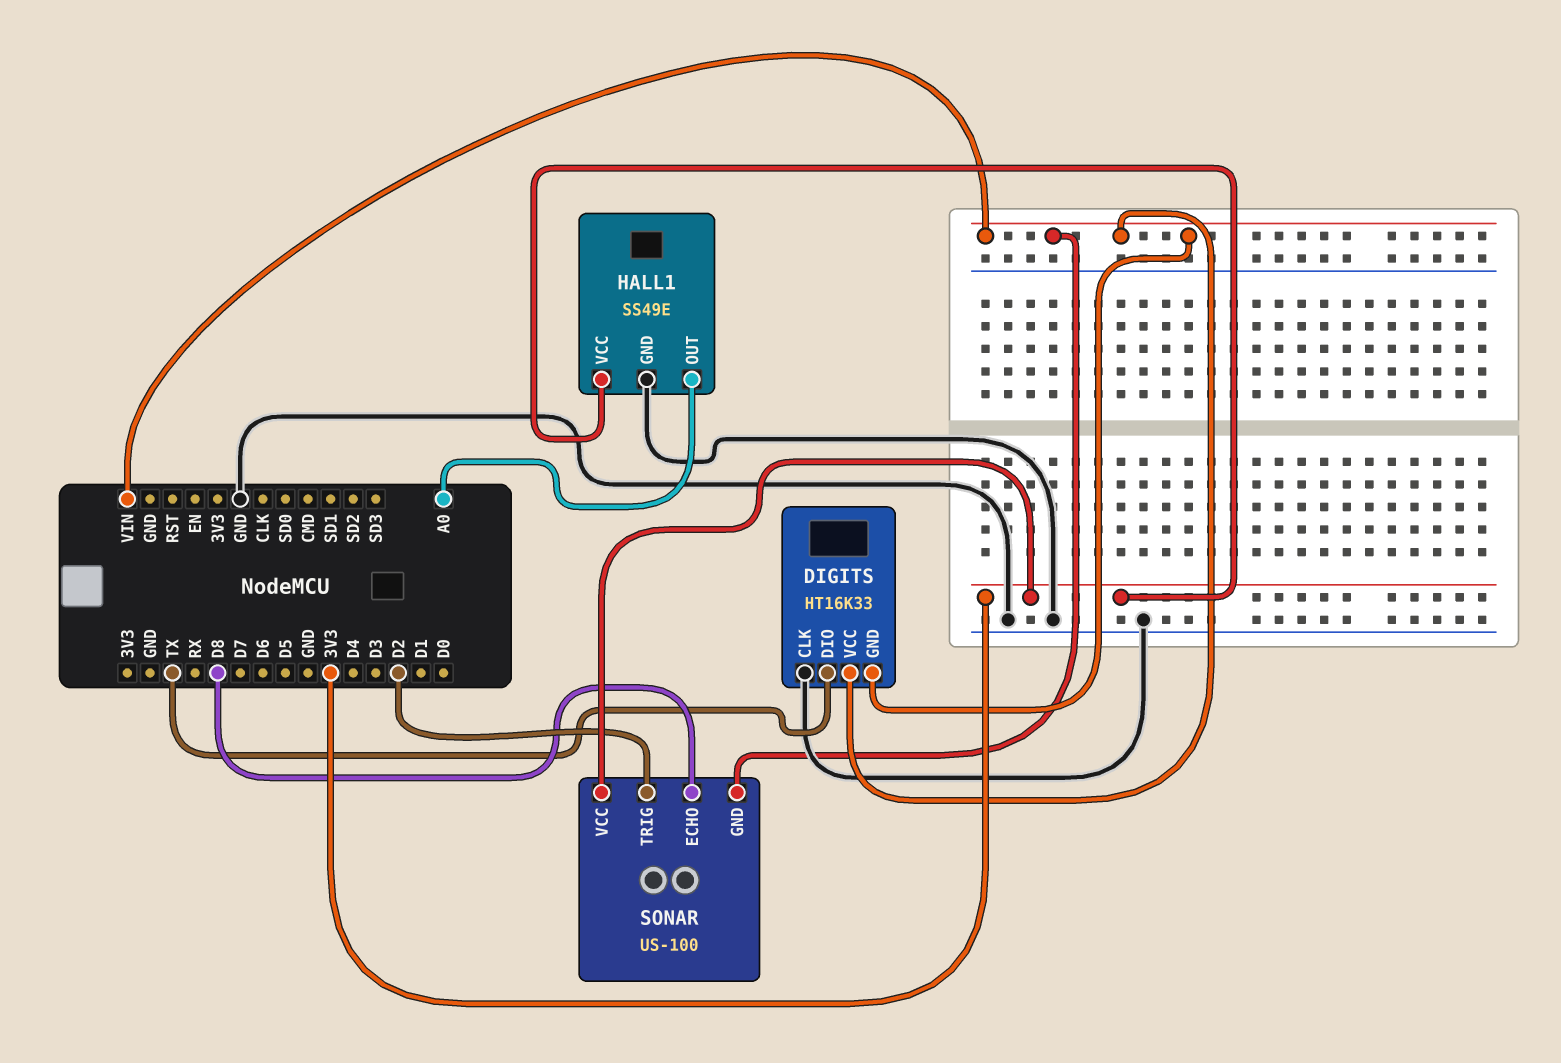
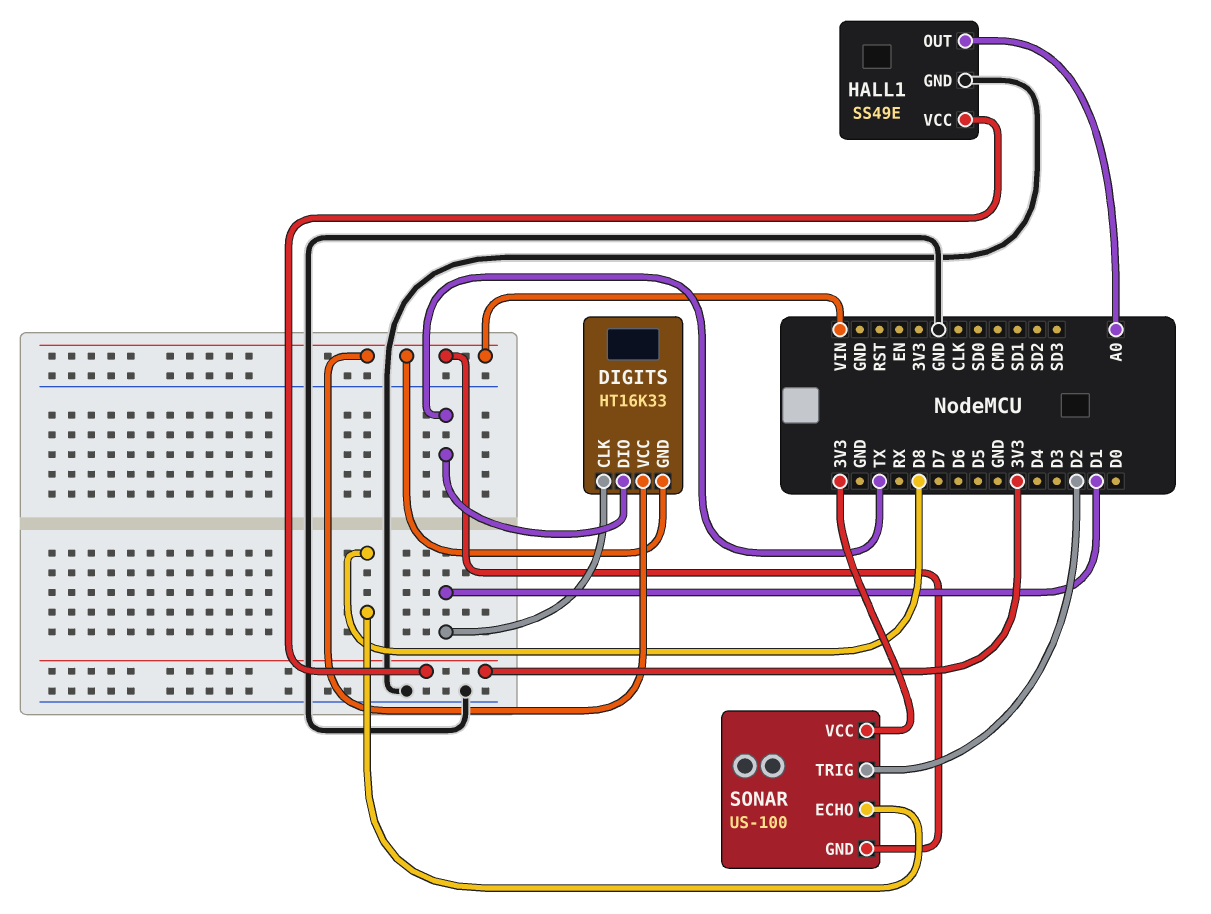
DIGITS pin CLK: GND -> D1

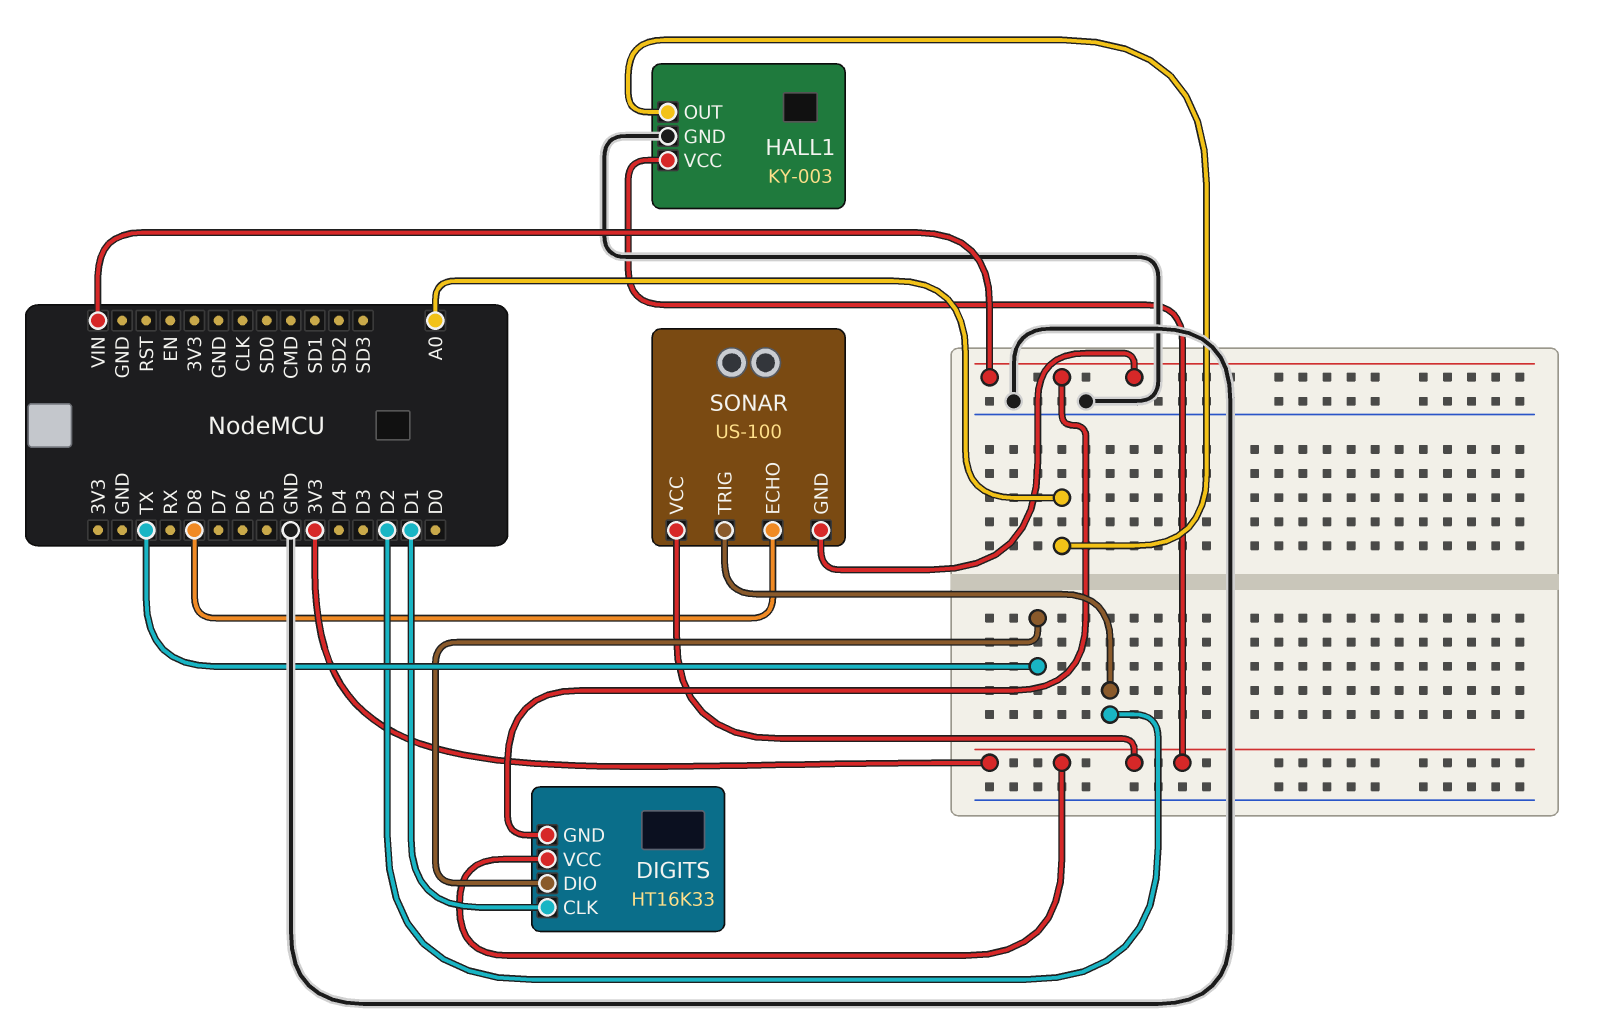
DIGITS pin VCC: VIN -> 3V3
HALL1: SS49E -> KY-003

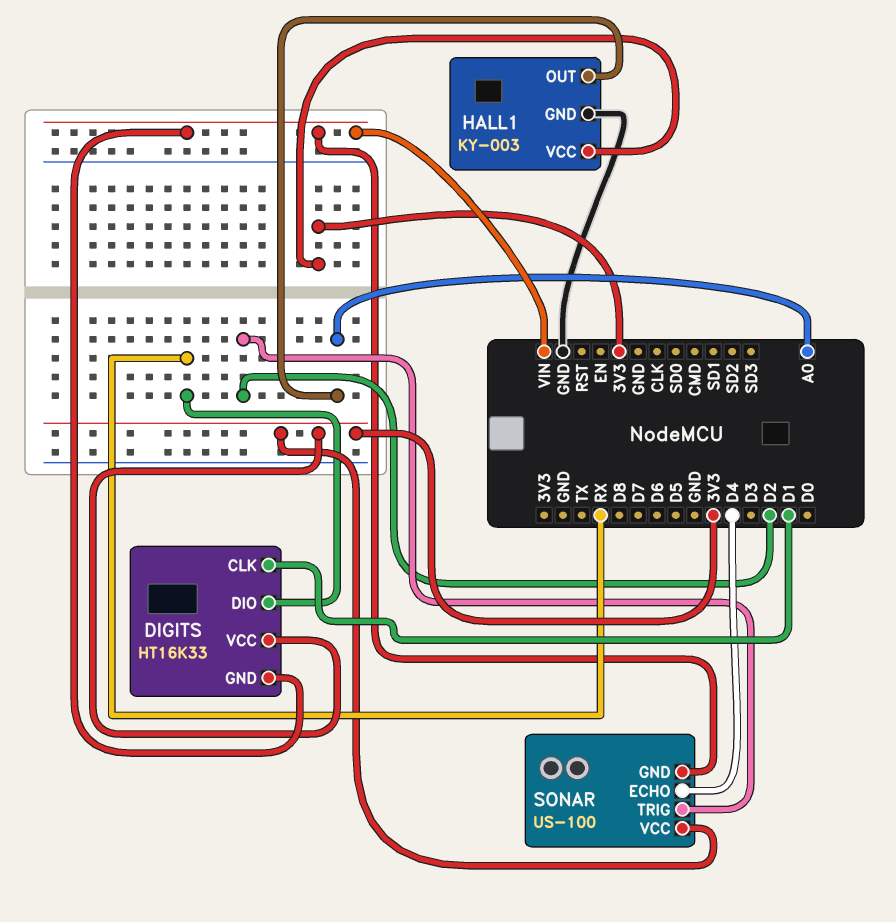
DIGITS pin DIO: TX -> RX
SONAR pin ECHO: D8 -> D4

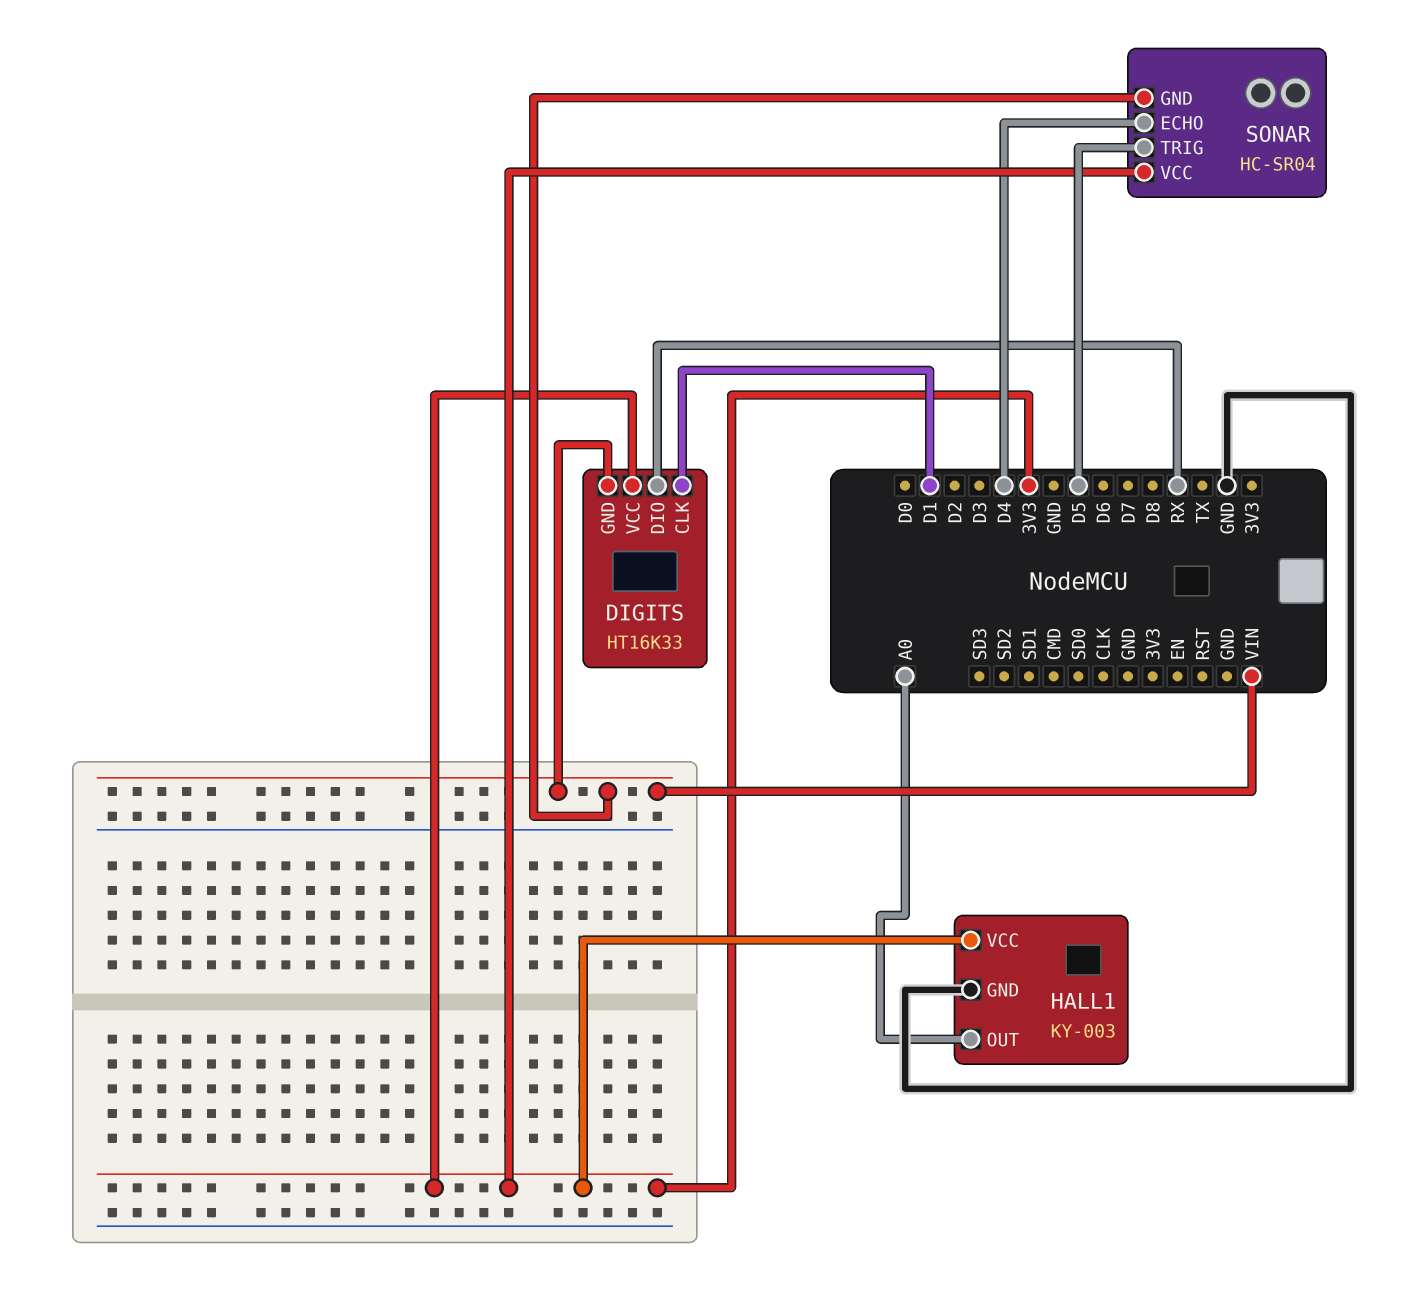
SONAR: US-100 -> HC-SR04
SONAR pin TRIG: D2 -> D5

